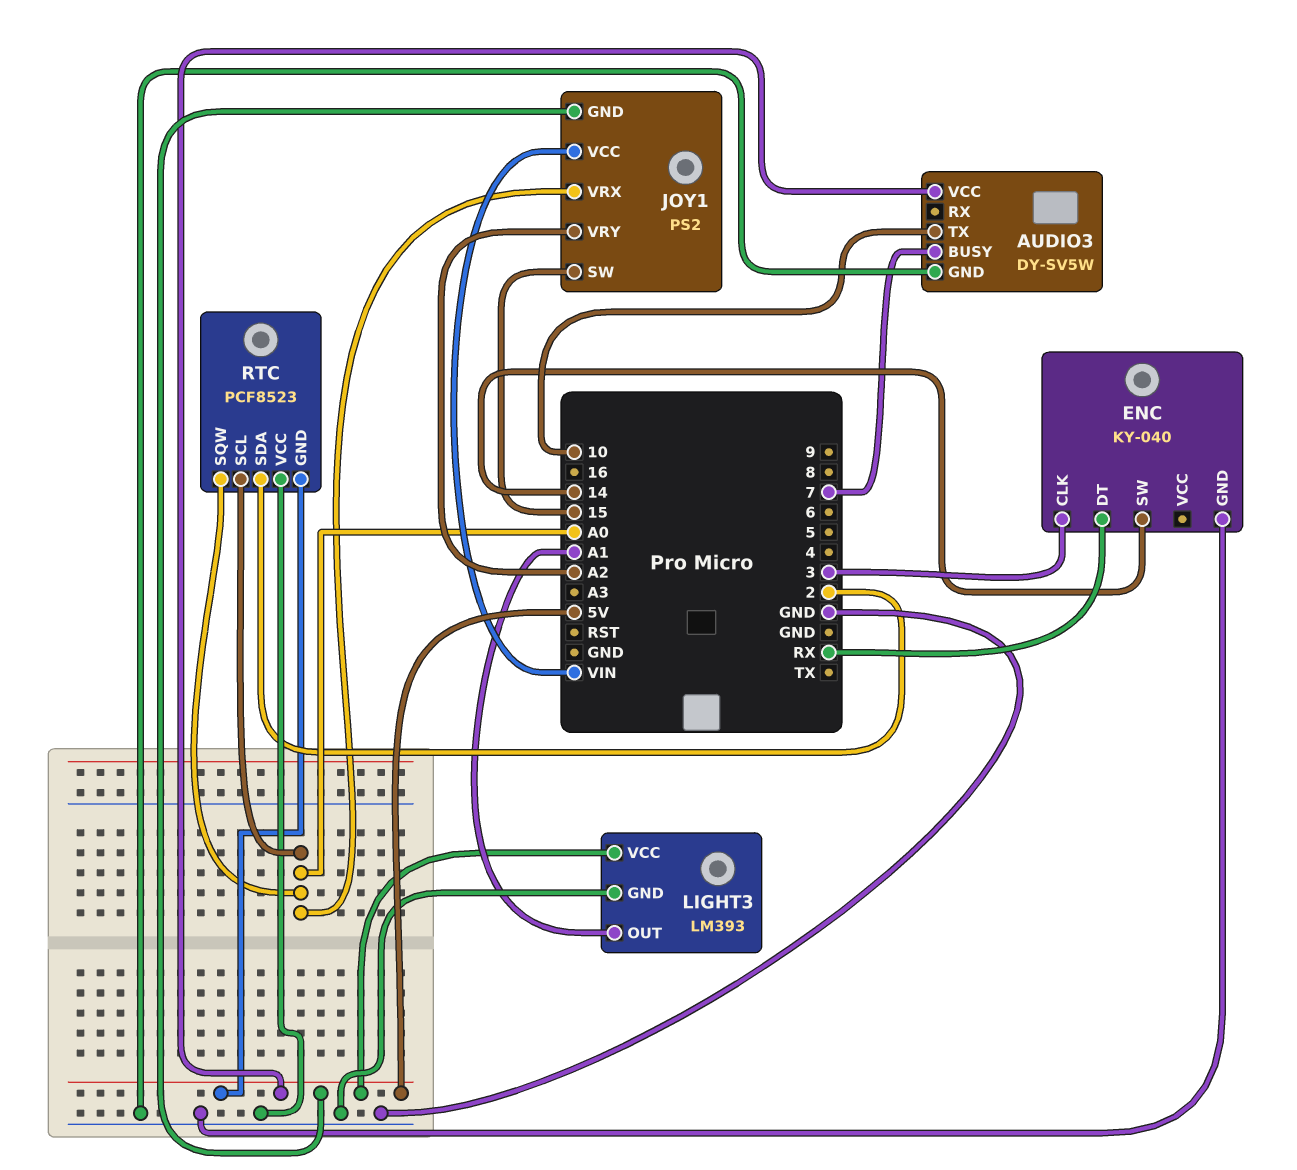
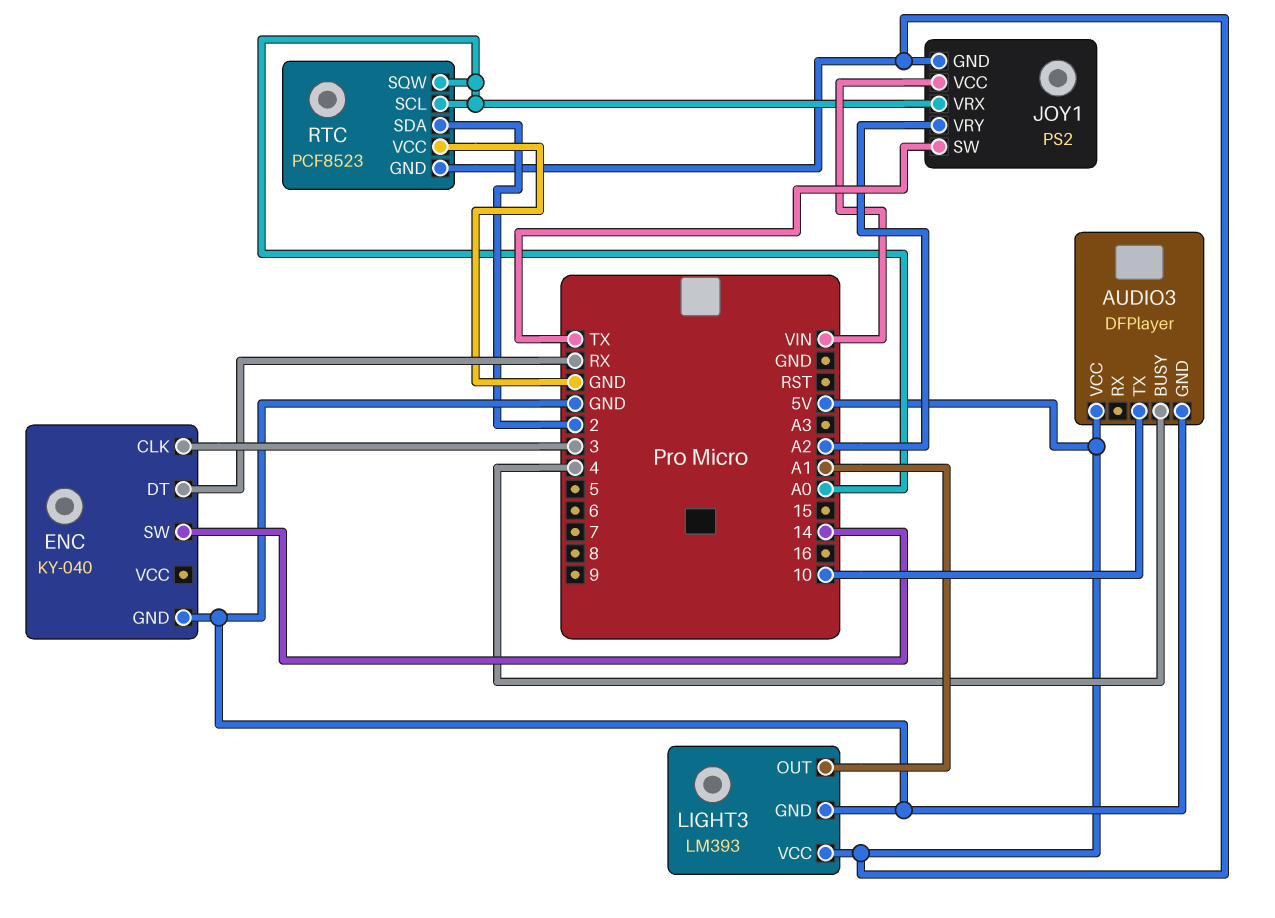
AUDIO3: DY-SV5W -> DFPlayer
AUDIO3 pin BUSY: 7 -> 4
JOY1 pin SW: 15 -> TX

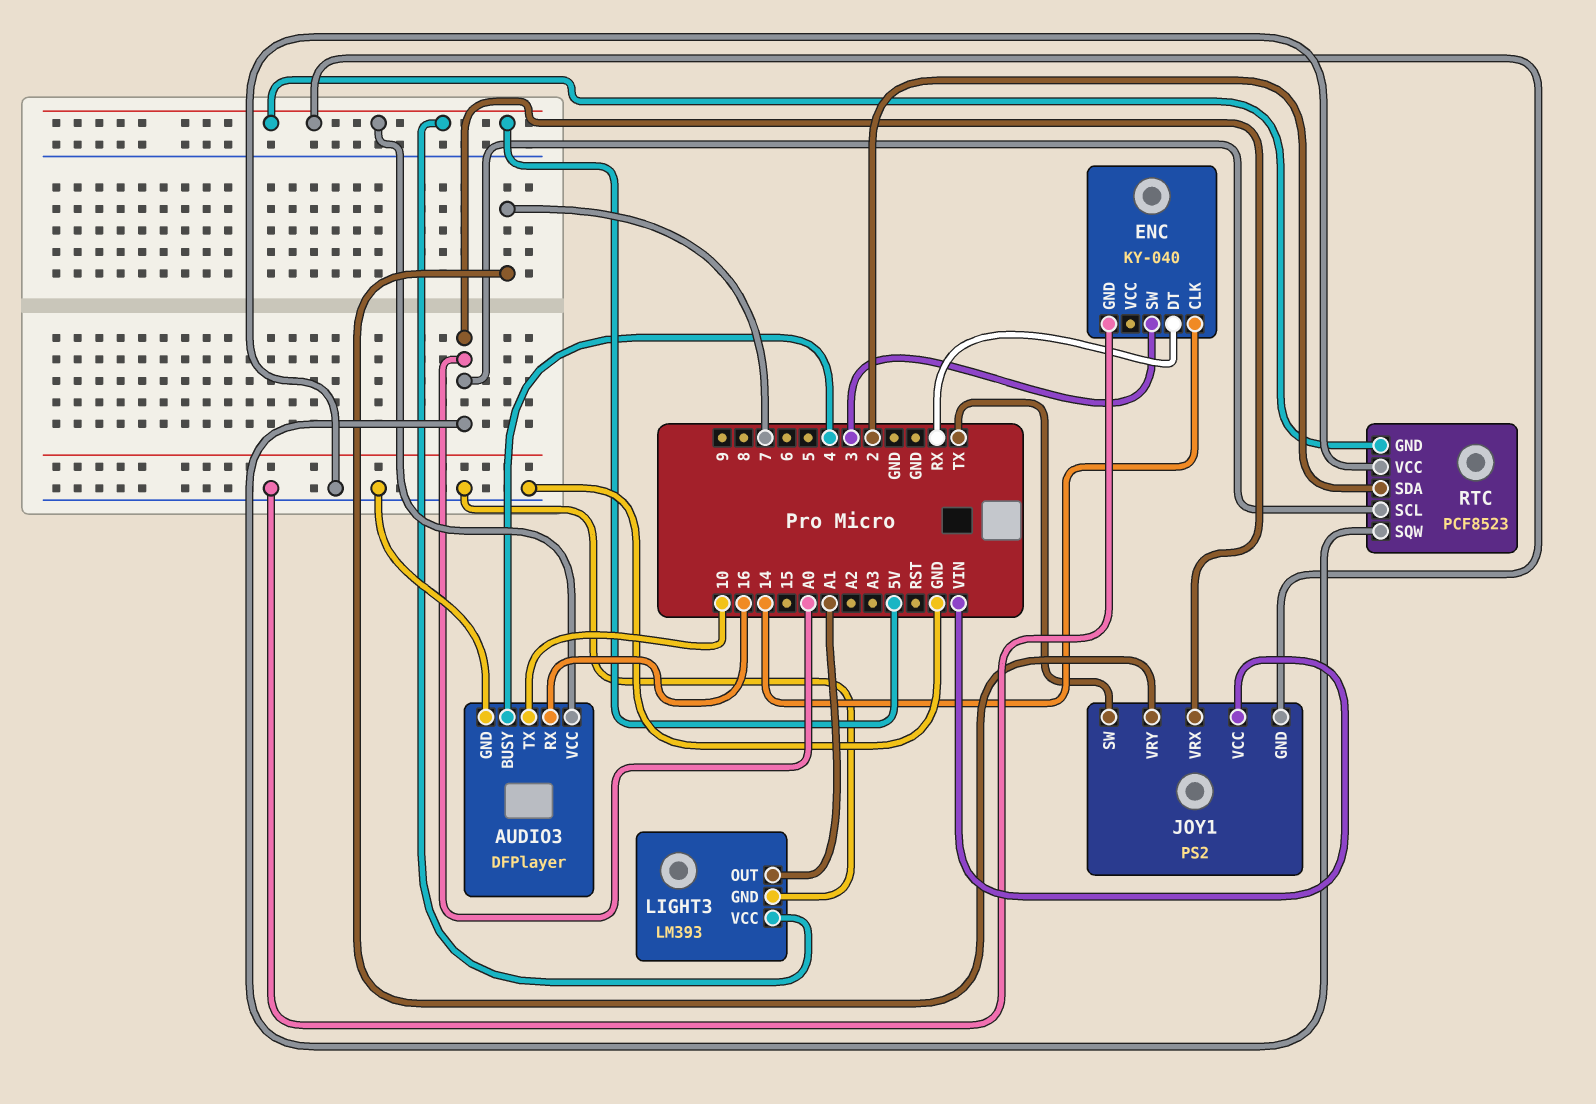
AUDIO3 pin RX: none -> 16
ENC pin CLK: 3 -> 14
ENC pin SW: 14 -> 3
JOY1 pin VRY: A2 -> 7

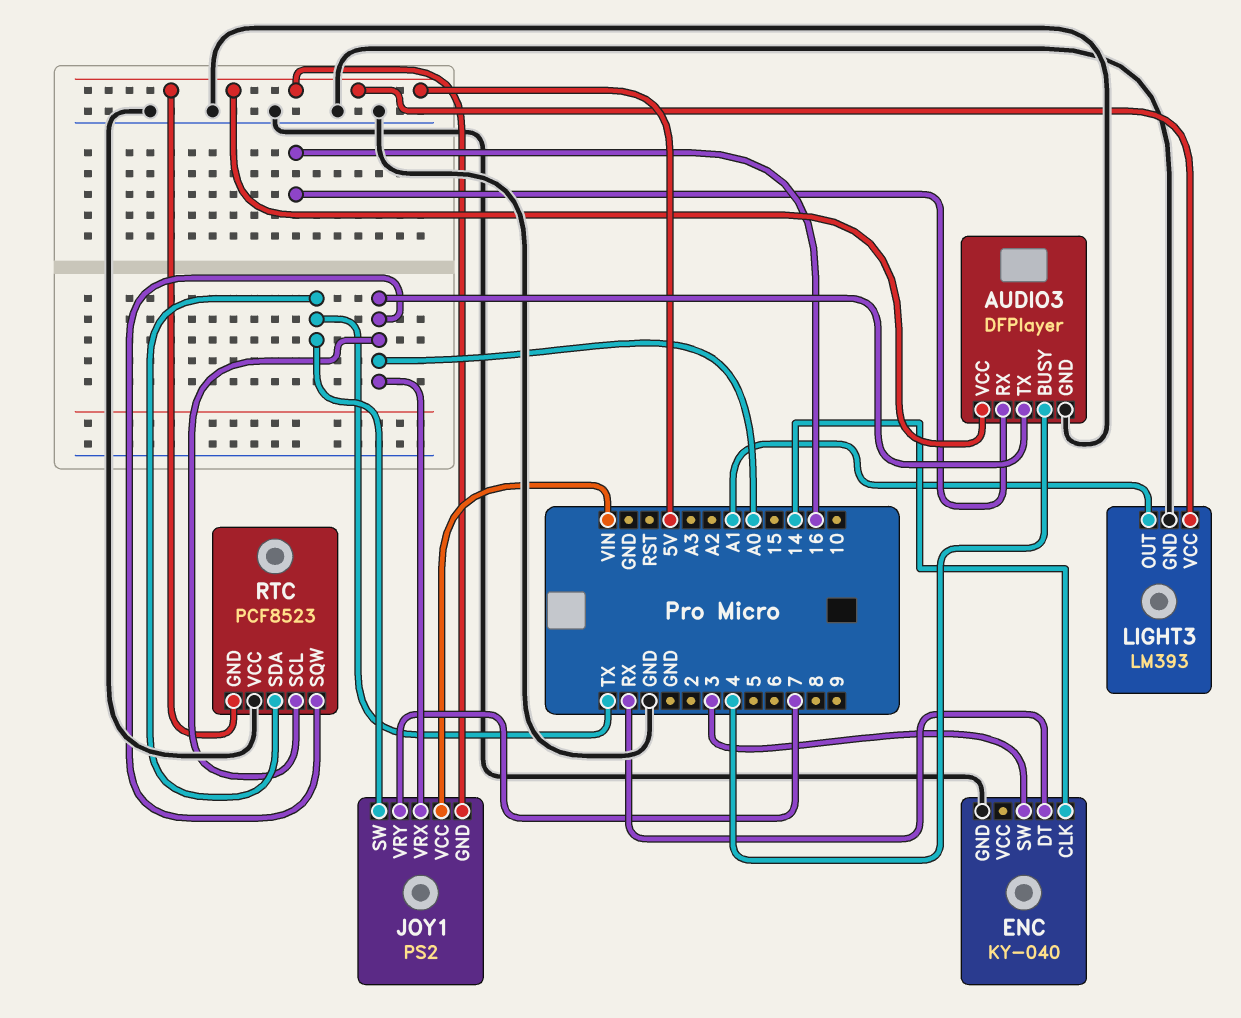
AUDIO3 pin TX: 10 -> A0
RTC pin SDA: 2 -> TX

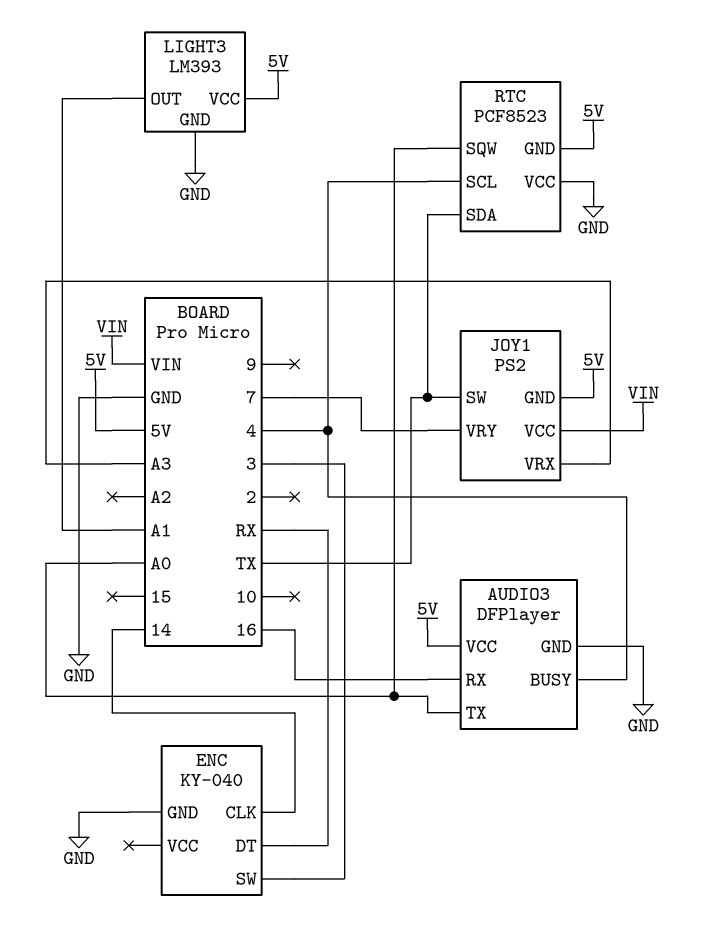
JOY1 pin VRX: A0 -> A3
RTC pin SCL: A0 -> 4

